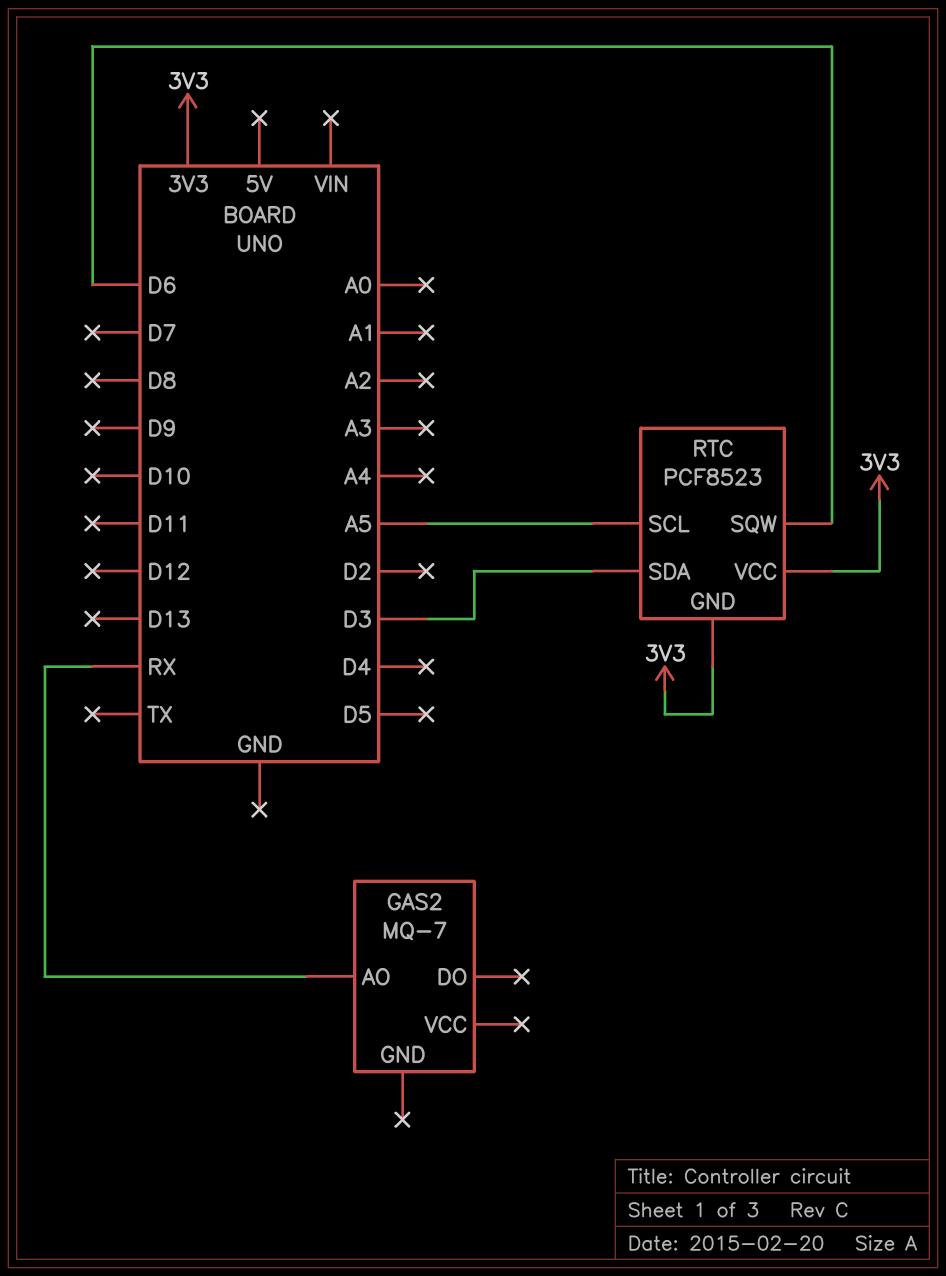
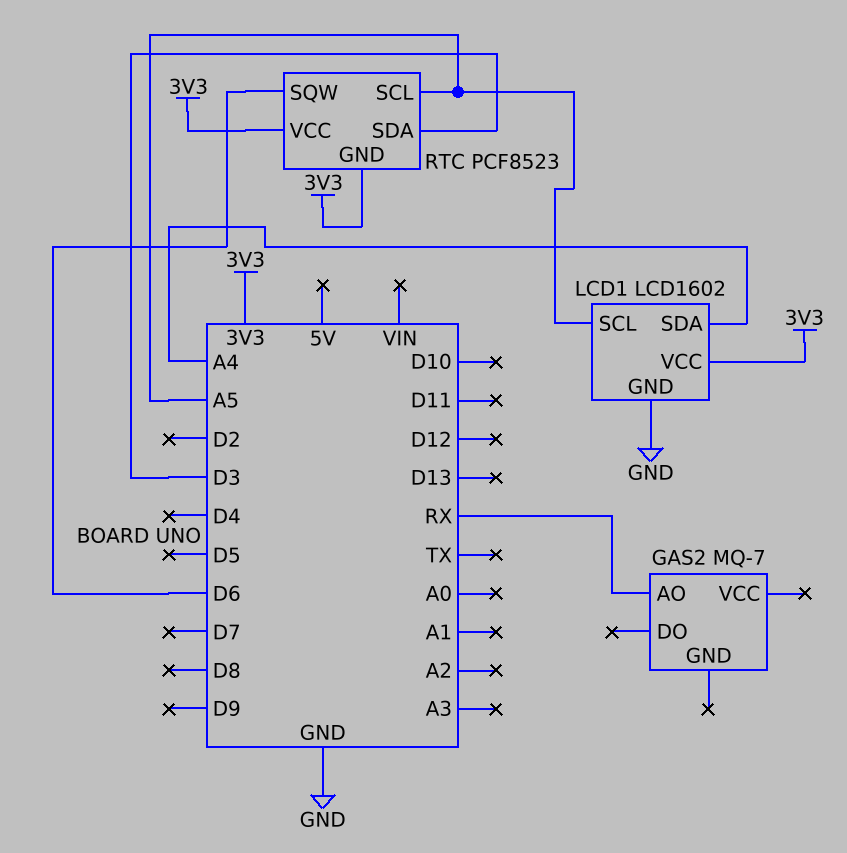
LCD1: none -> LCD1602
LCD1 pin GND: none -> GND
LCD1 pin SCL: none -> A5
LCD1 pin SDA: none -> A4
LCD1 pin VCC: none -> 3V3

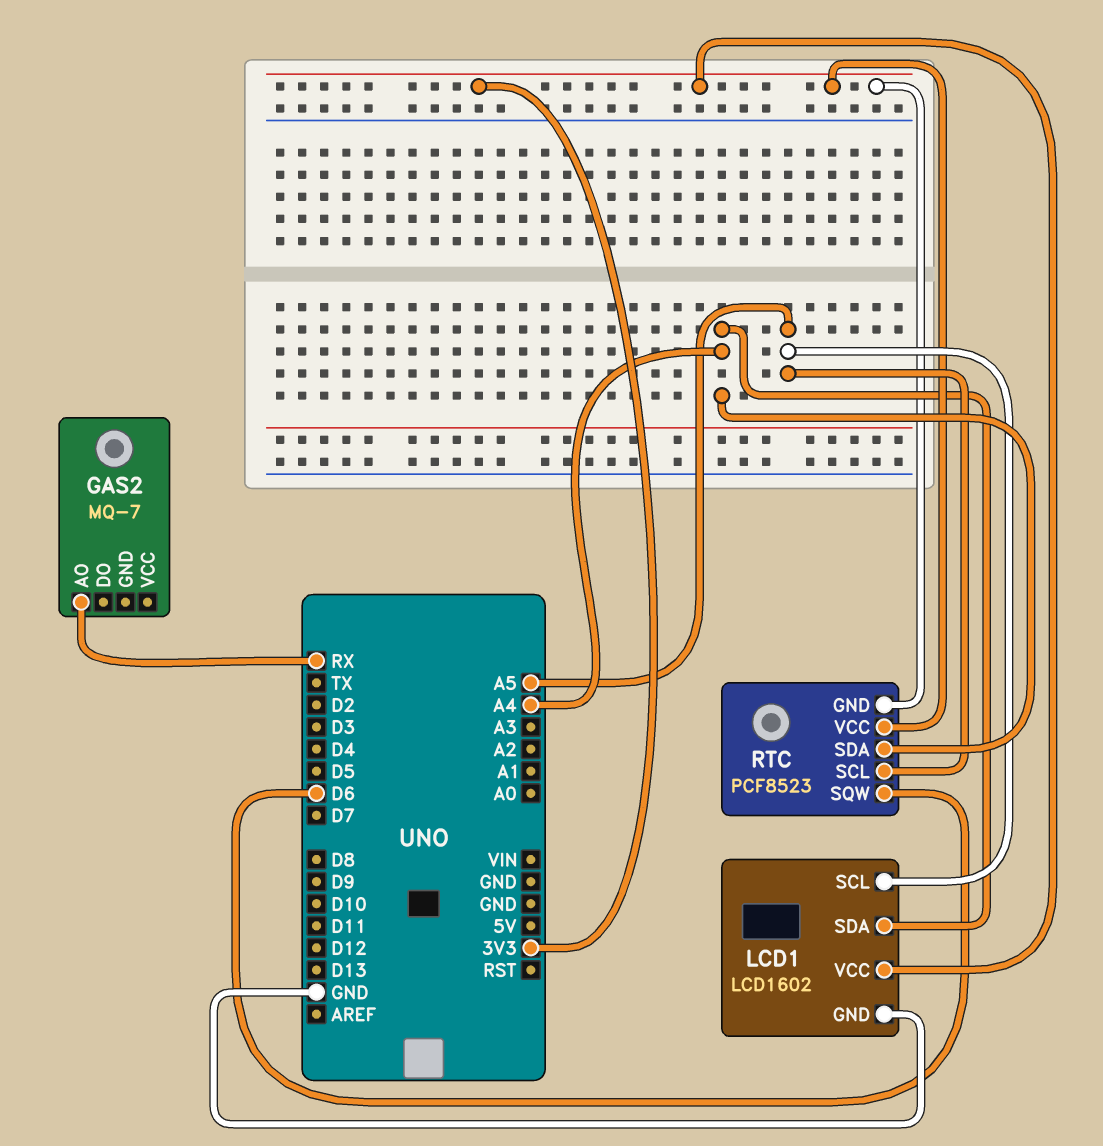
RTC pin SDA: D3 -> A4

